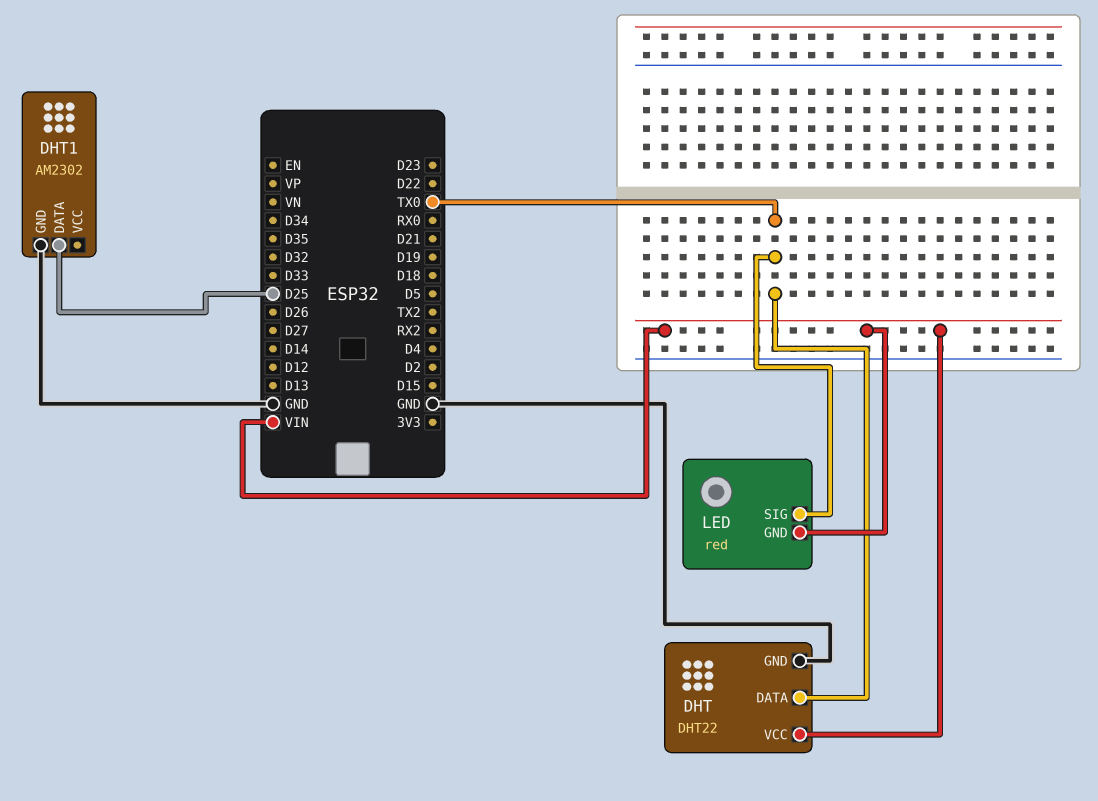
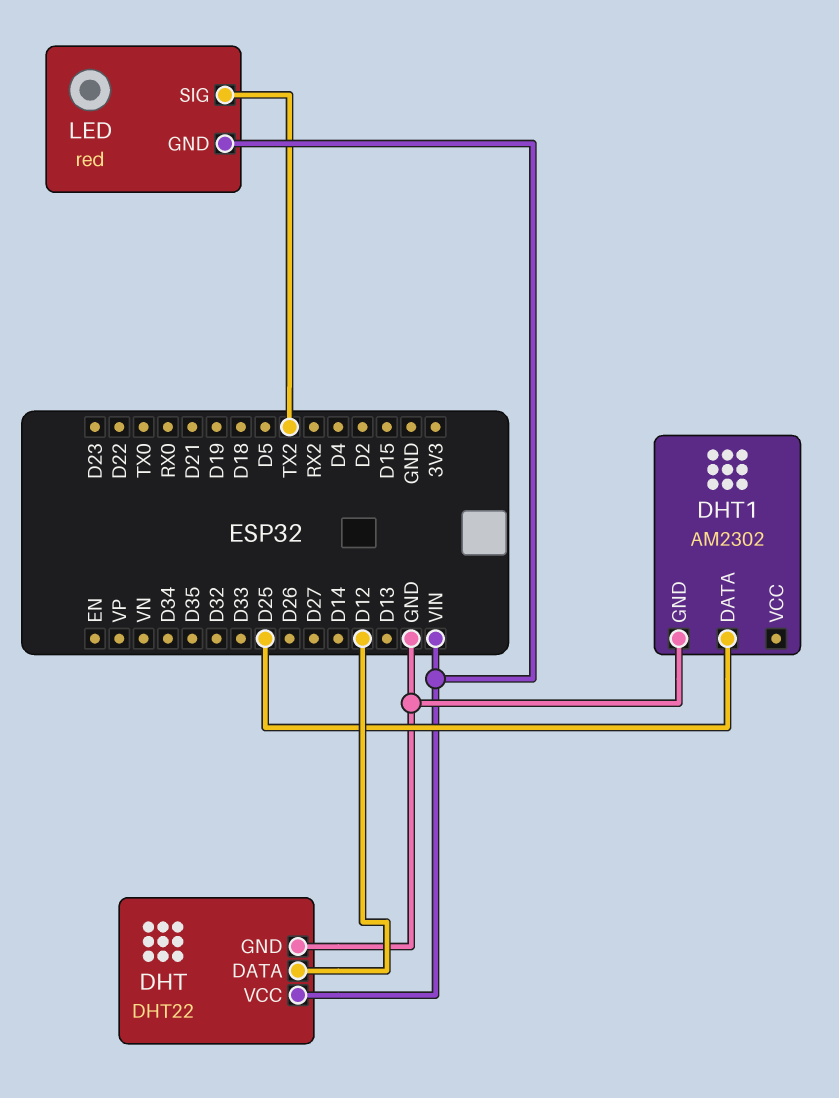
DHT pin DATA: TX0 -> D12
LED pin SIG: TX0 -> TX2

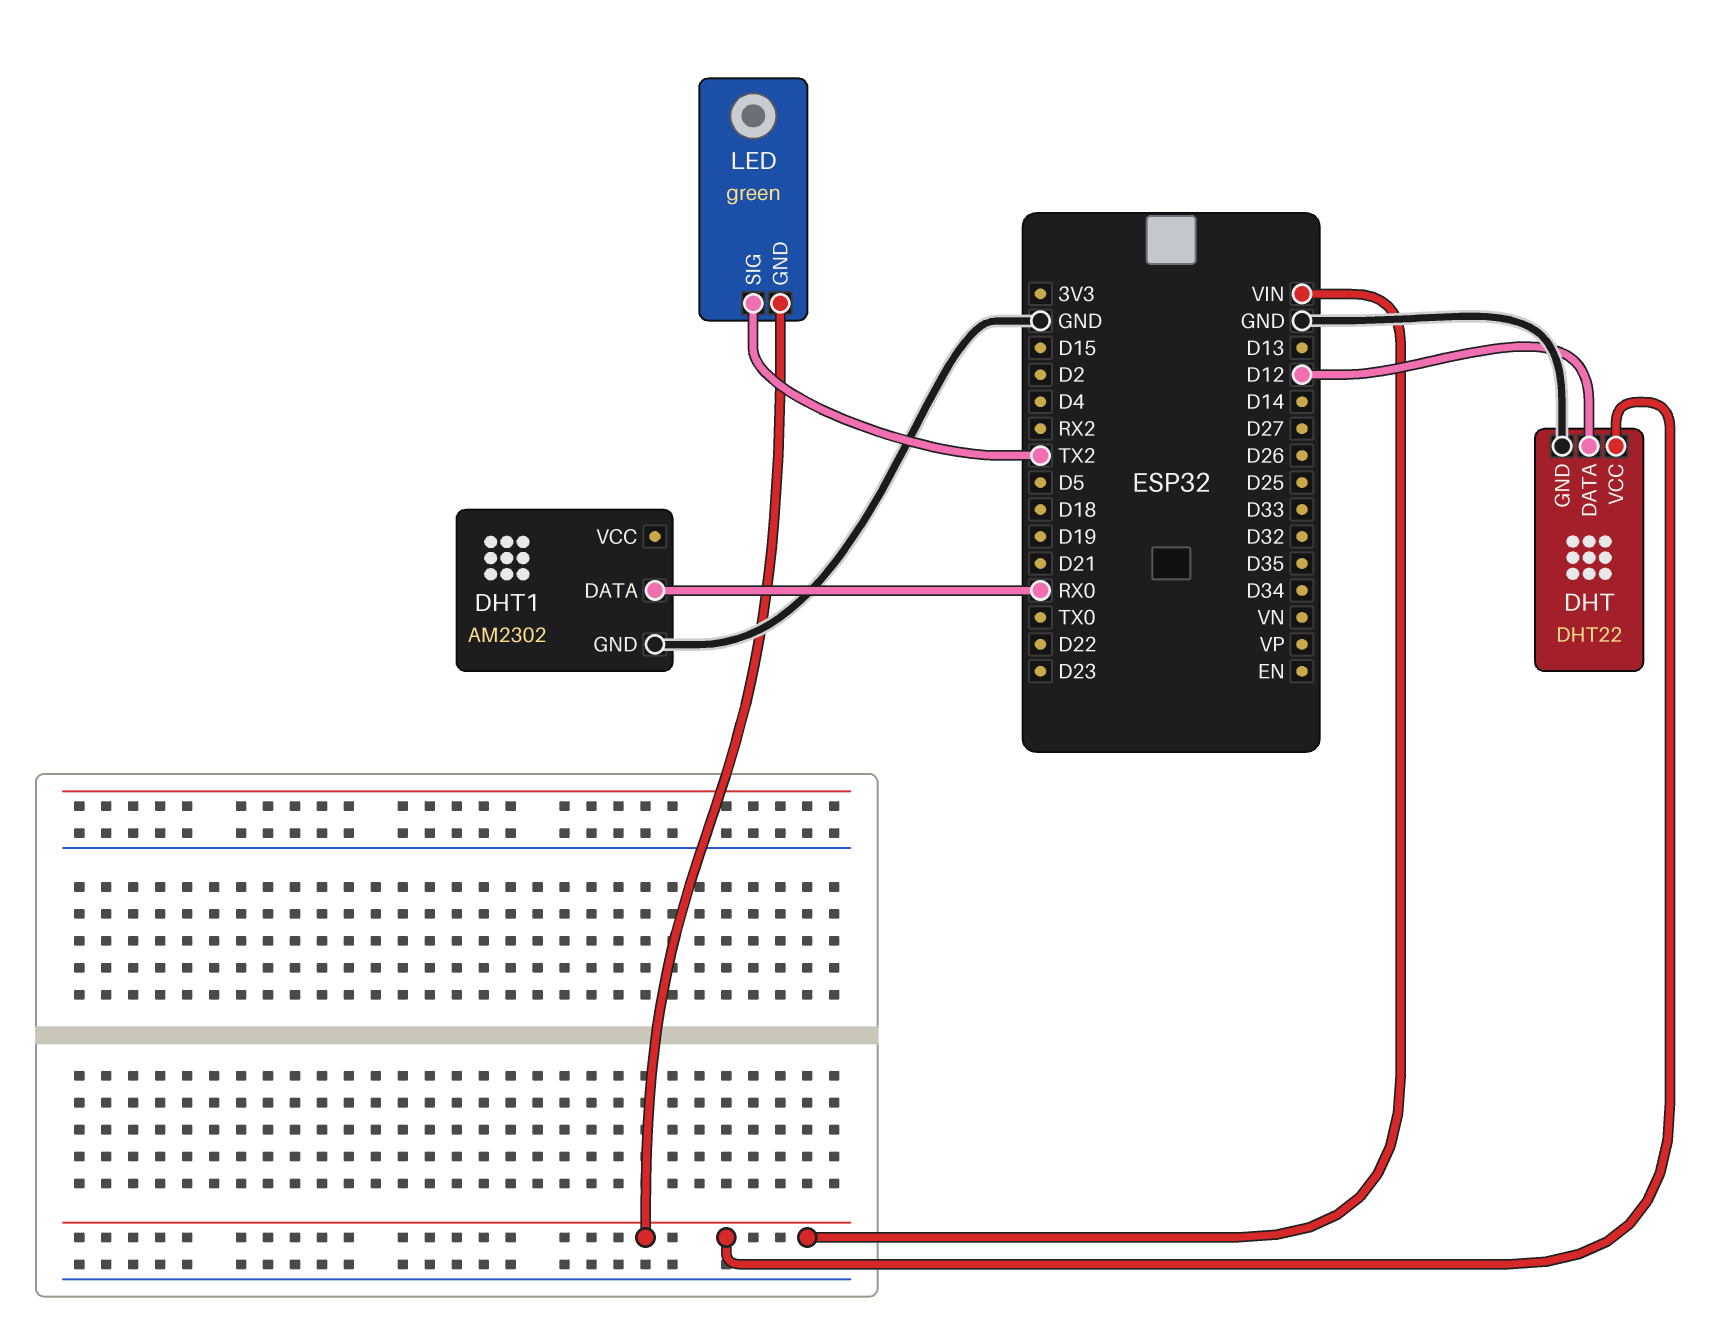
DHT1 pin DATA: D25 -> RX0
LED: red -> green

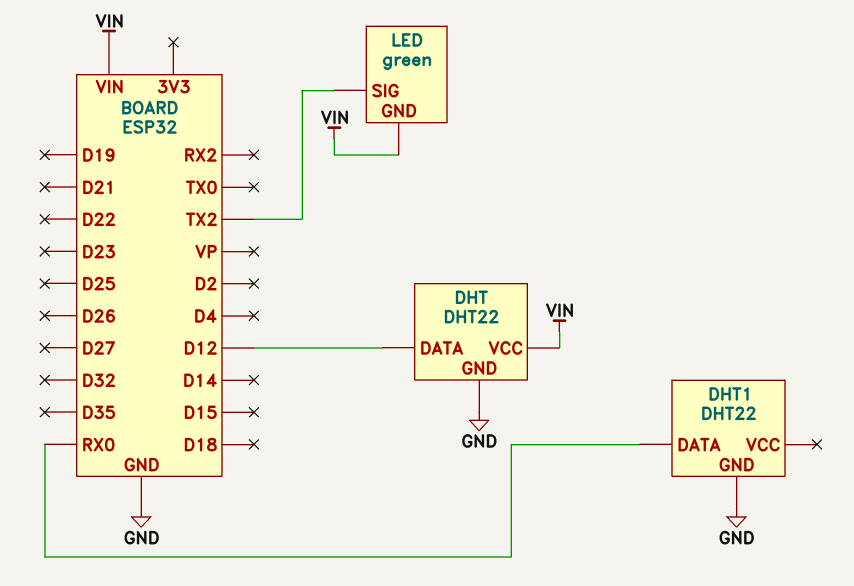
DHT1: AM2302 -> DHT22

